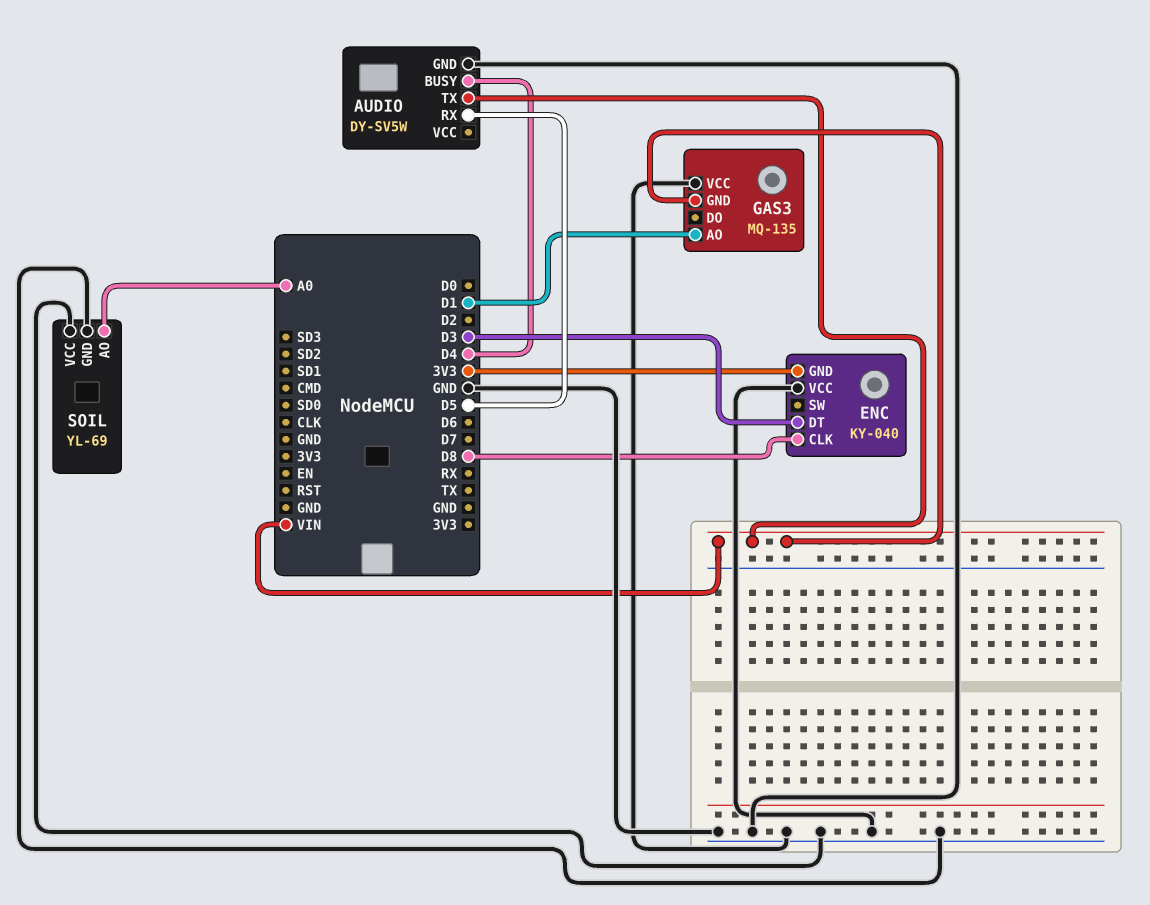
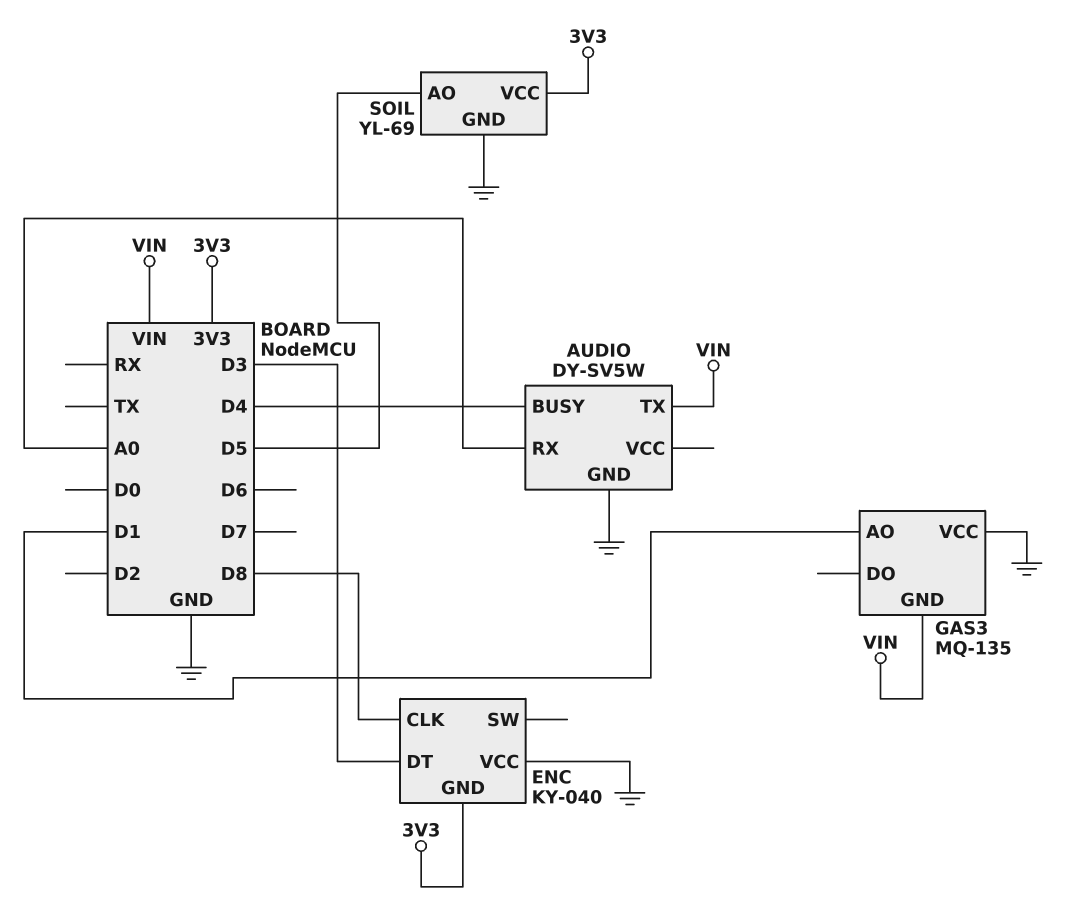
AUDIO pin RX: D5 -> A0
SOIL pin AO: A0 -> D5
SOIL pin VCC: GND -> 3V3

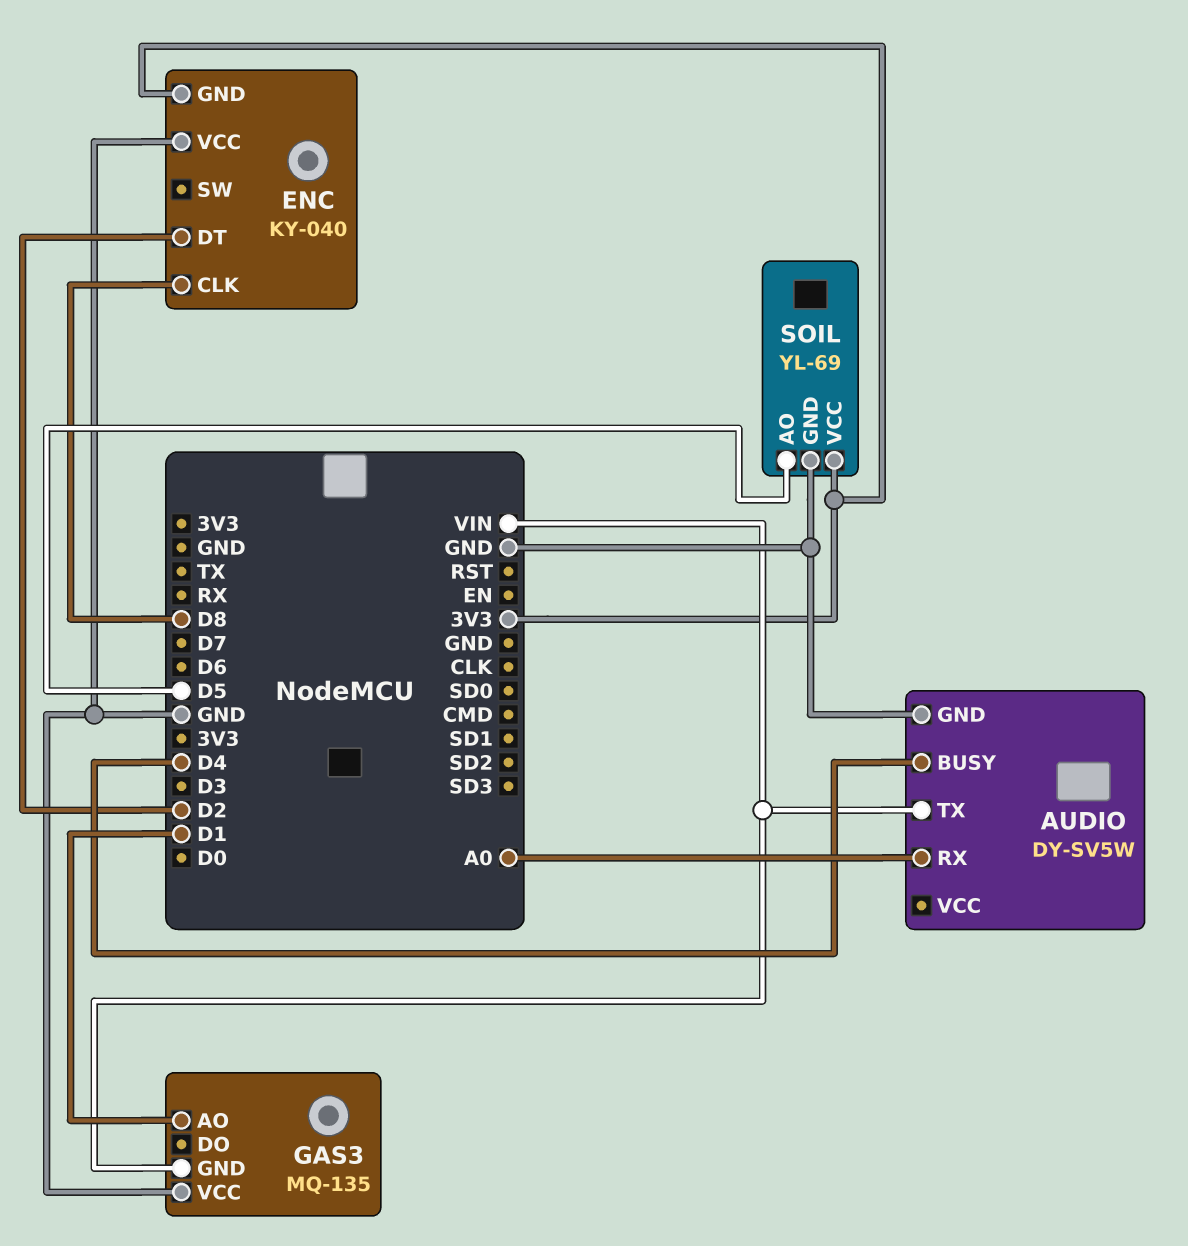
ENC pin DT: D3 -> D2

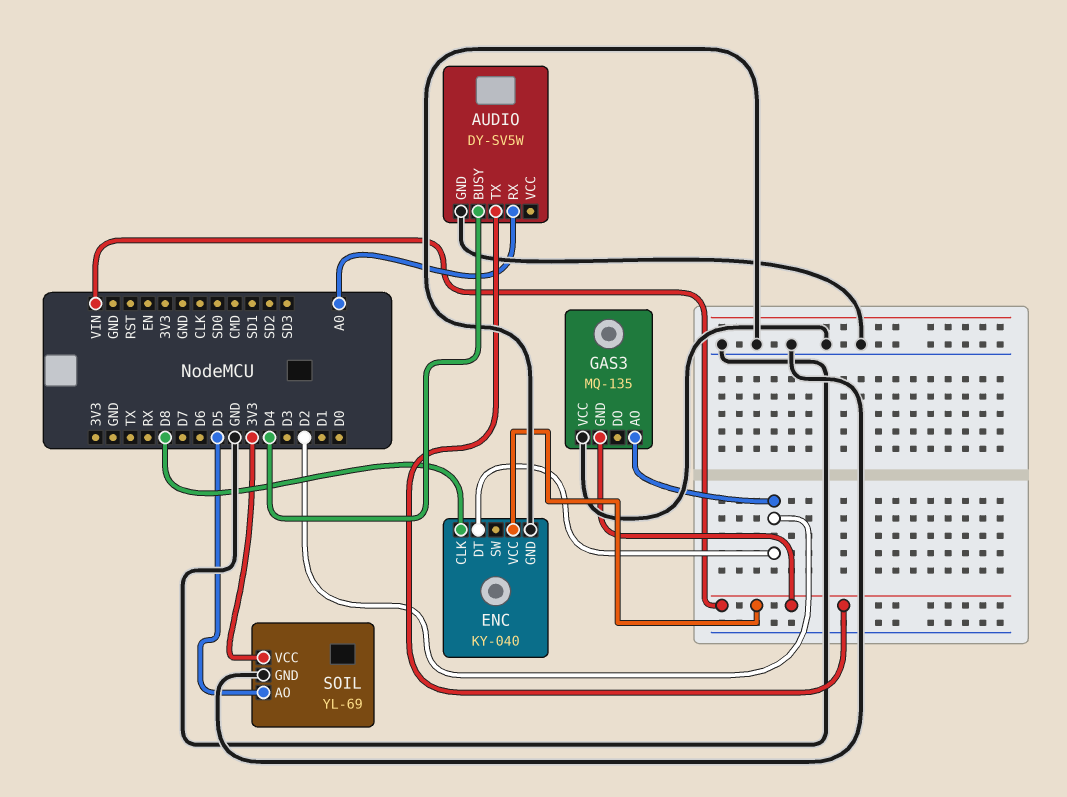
ENC pin GND: 3V3 -> GND
ENC pin VCC: GND -> VIN
GAS3 pin AO: D1 -> D2

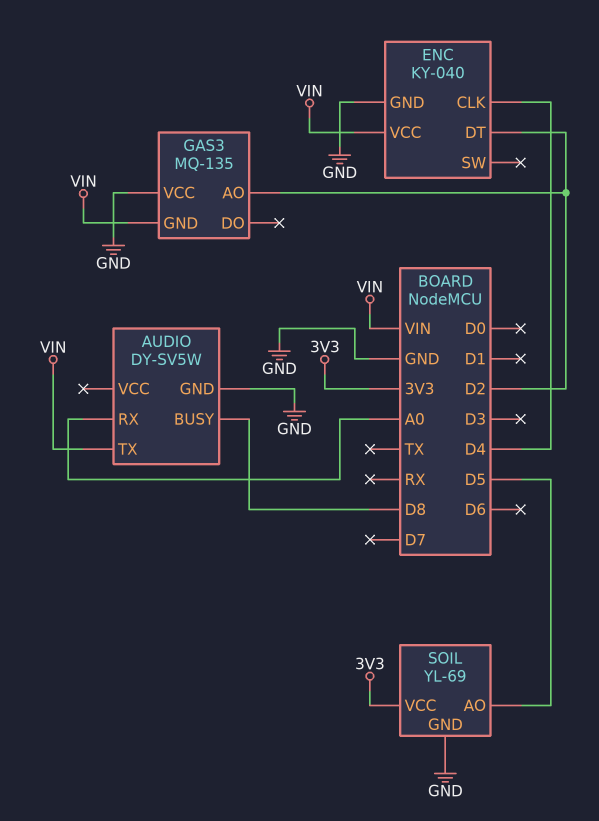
AUDIO pin BUSY: D4 -> D8
ENC pin CLK: D8 -> D4

